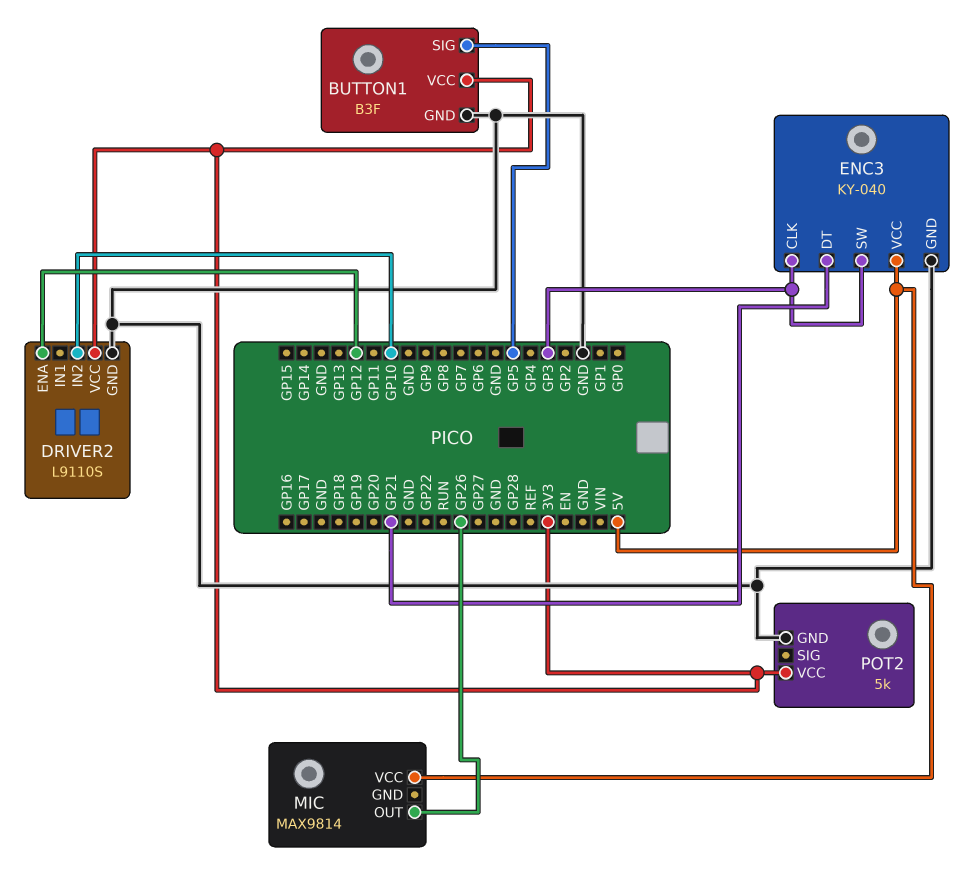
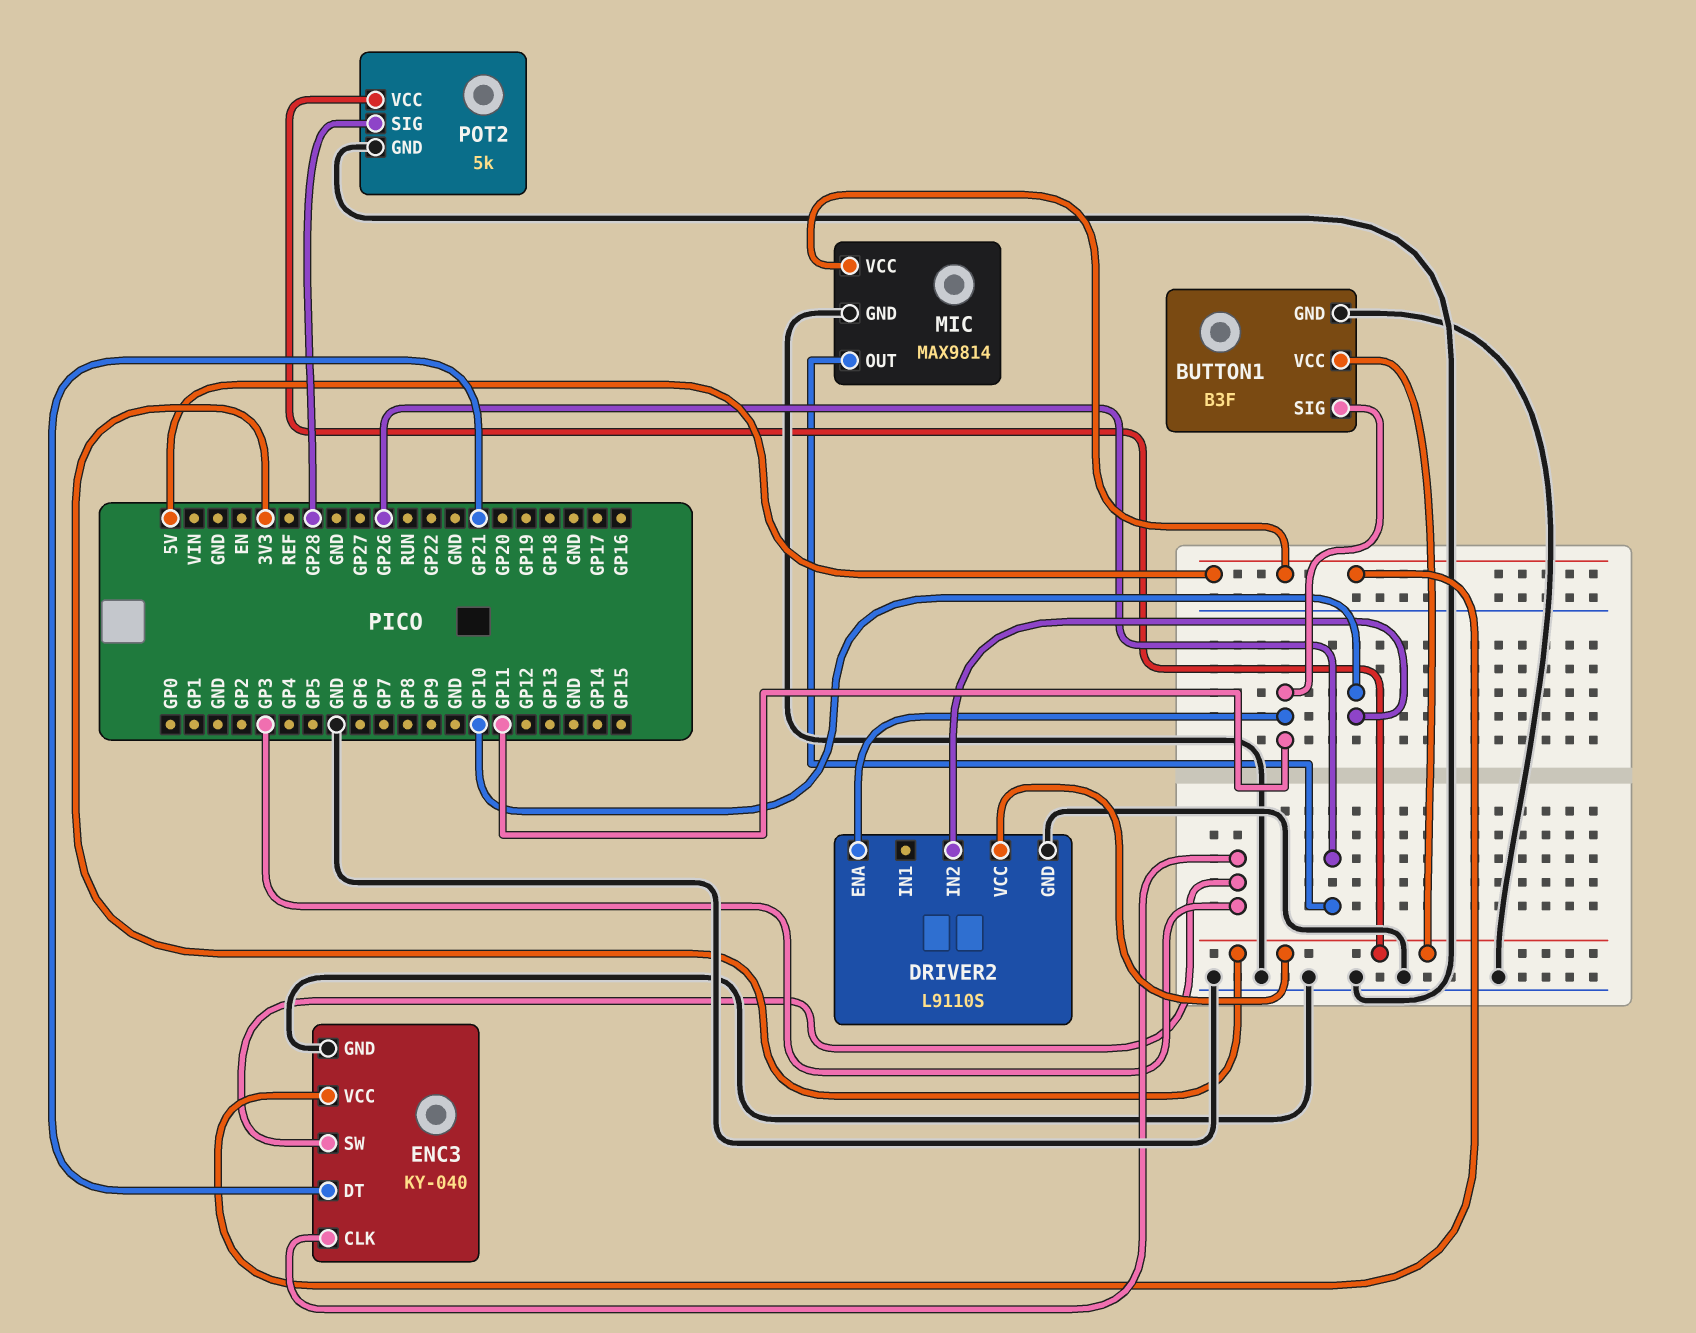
BUTTON1 pin SIG: GP5 -> GP11
DRIVER2 pin ENA: GP12 -> GP11
MIC pin GND: none -> GND
POT2 pin SIG: none -> GP28

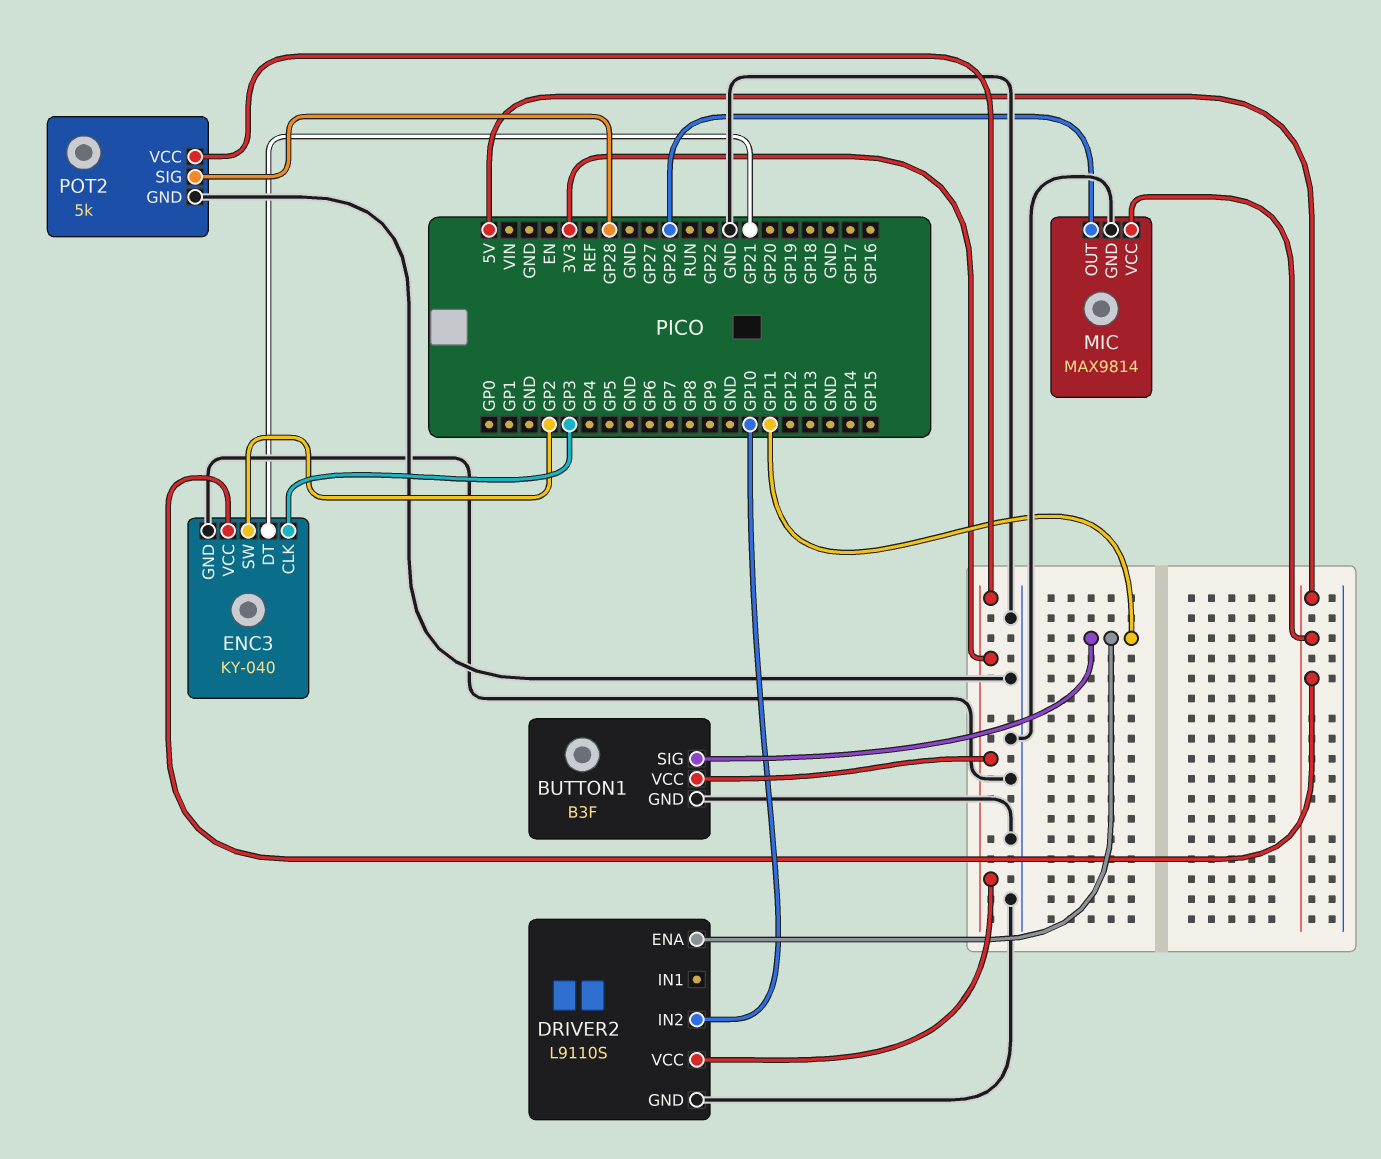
ENC3 pin SW: GP3 -> GP2

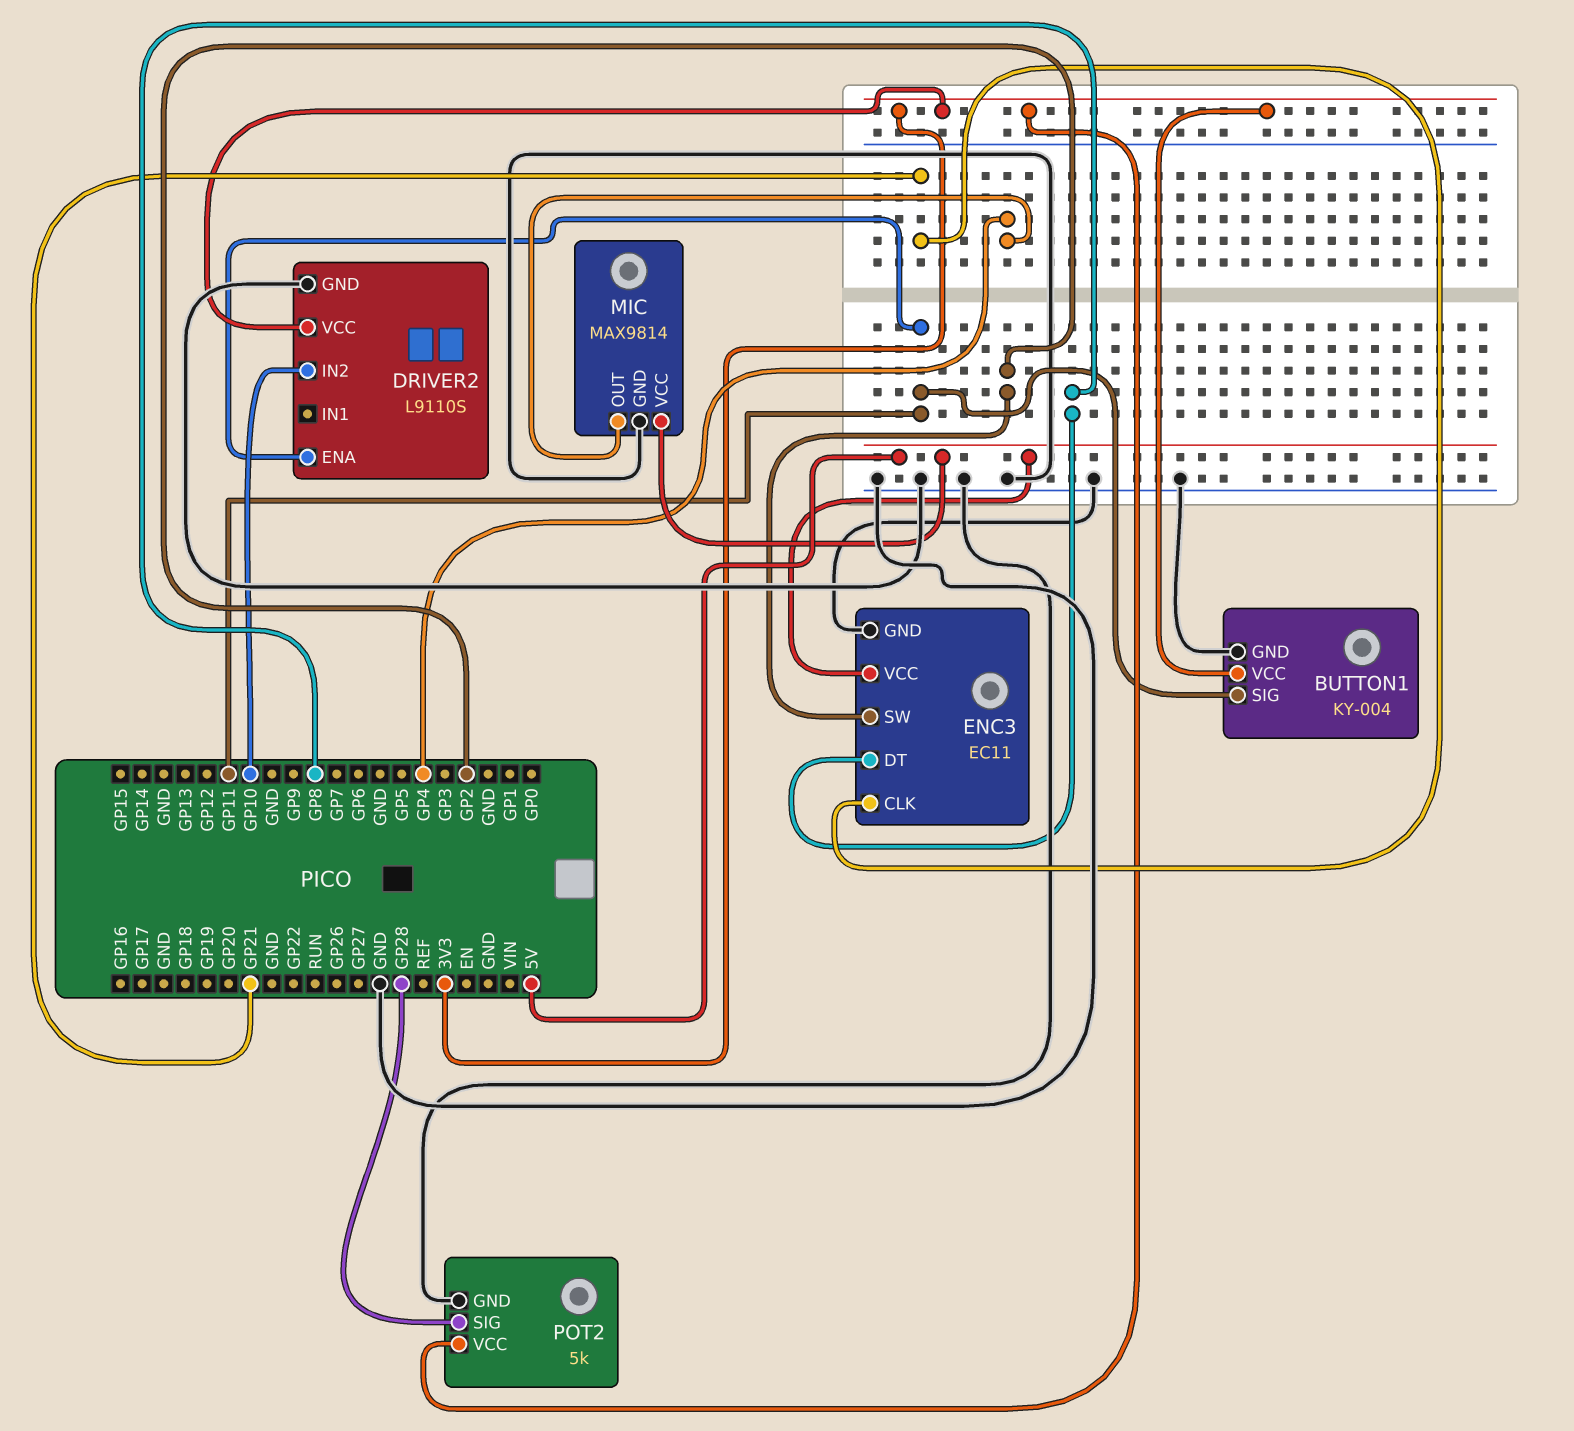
BUTTON1: B3F -> KY-004
ENC3: KY-040 -> EC11
ENC3 pin CLK: GP3 -> GP21
ENC3 pin DT: GP21 -> GP8
MIC pin OUT: GP26 -> GP4

